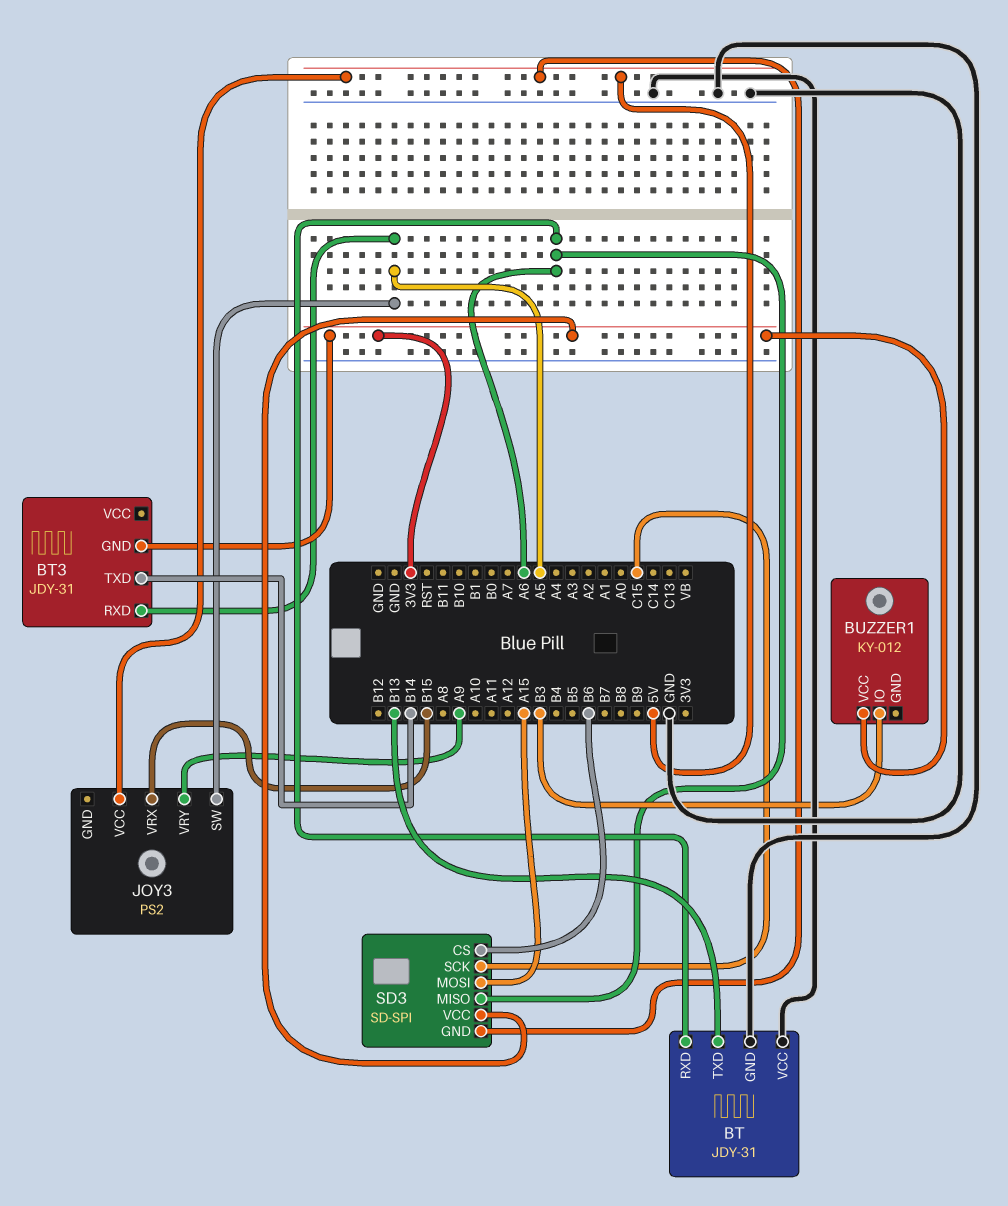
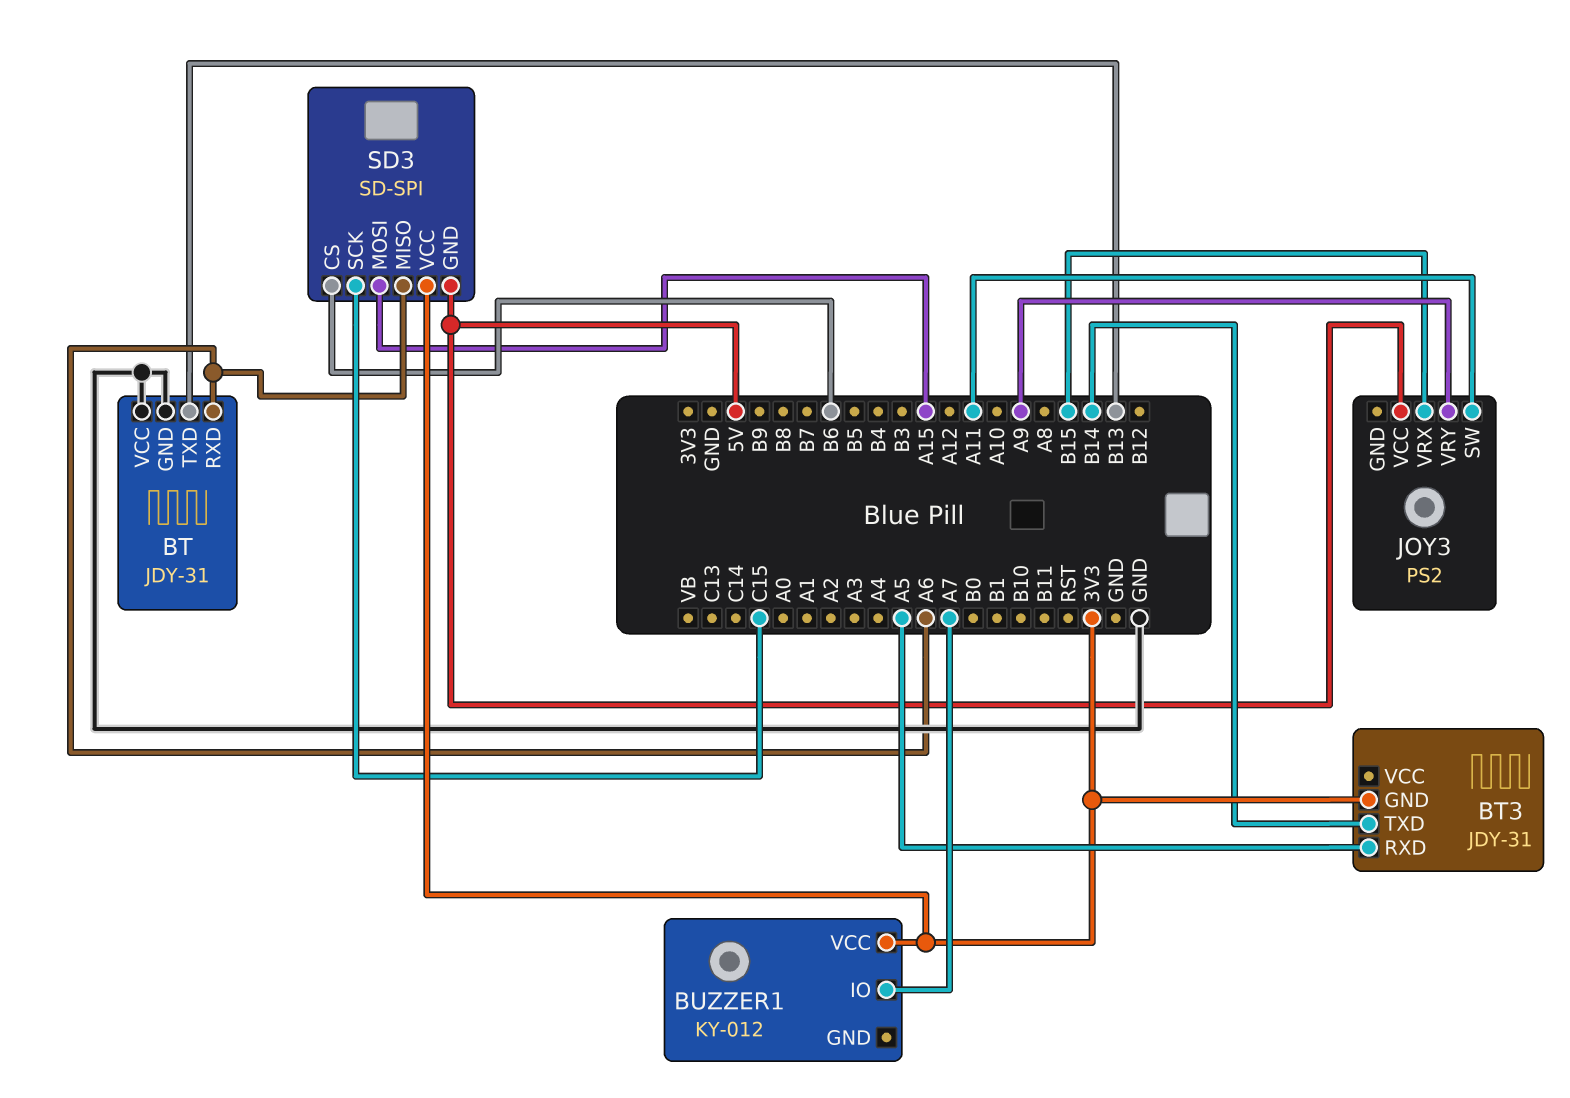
BUZZER1 pin IO: B3 -> A7
JOY3 pin SW: A5 -> A11

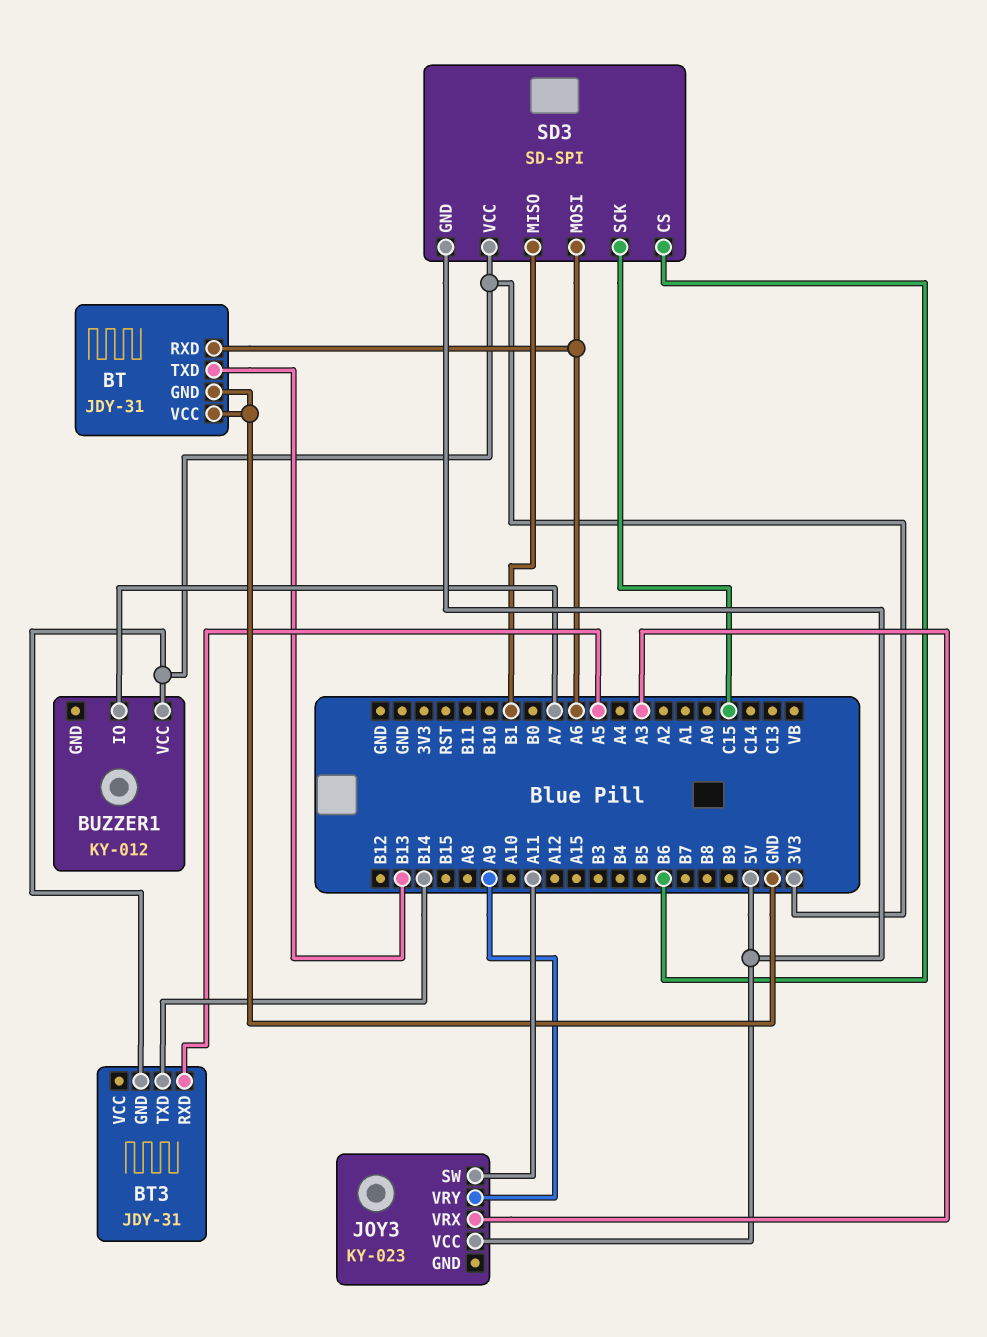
JOY3: PS2 -> KY-023
JOY3 pin VRX: B15 -> A3
SD3 pin MISO: A6 -> B1
SD3 pin MOSI: A15 -> A6

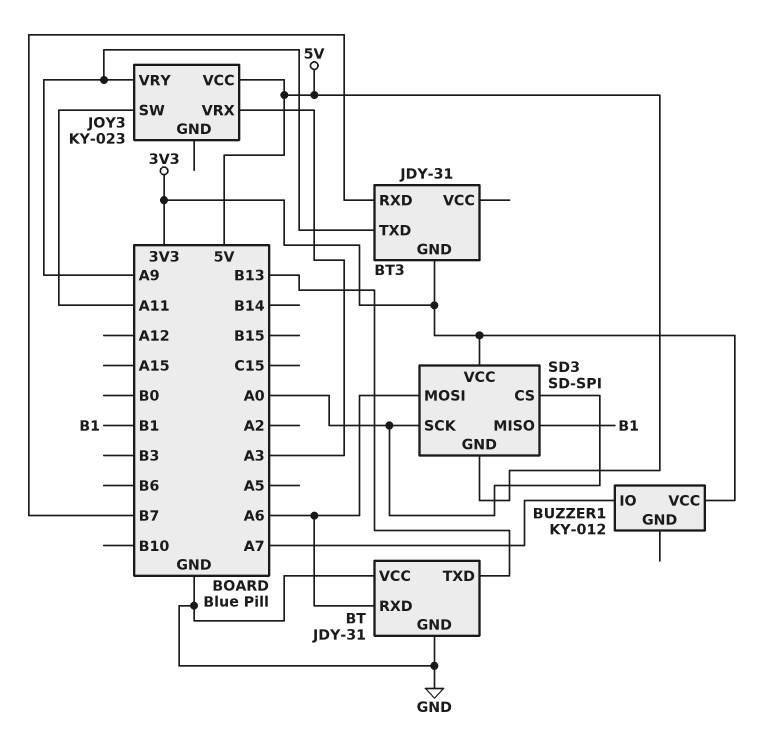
BT3 pin RXD: A5 -> B7
BT3 pin TXD: B14 -> A9
SD3 pin CS: B6 -> A0
SD3 pin SCK: C15 -> A0

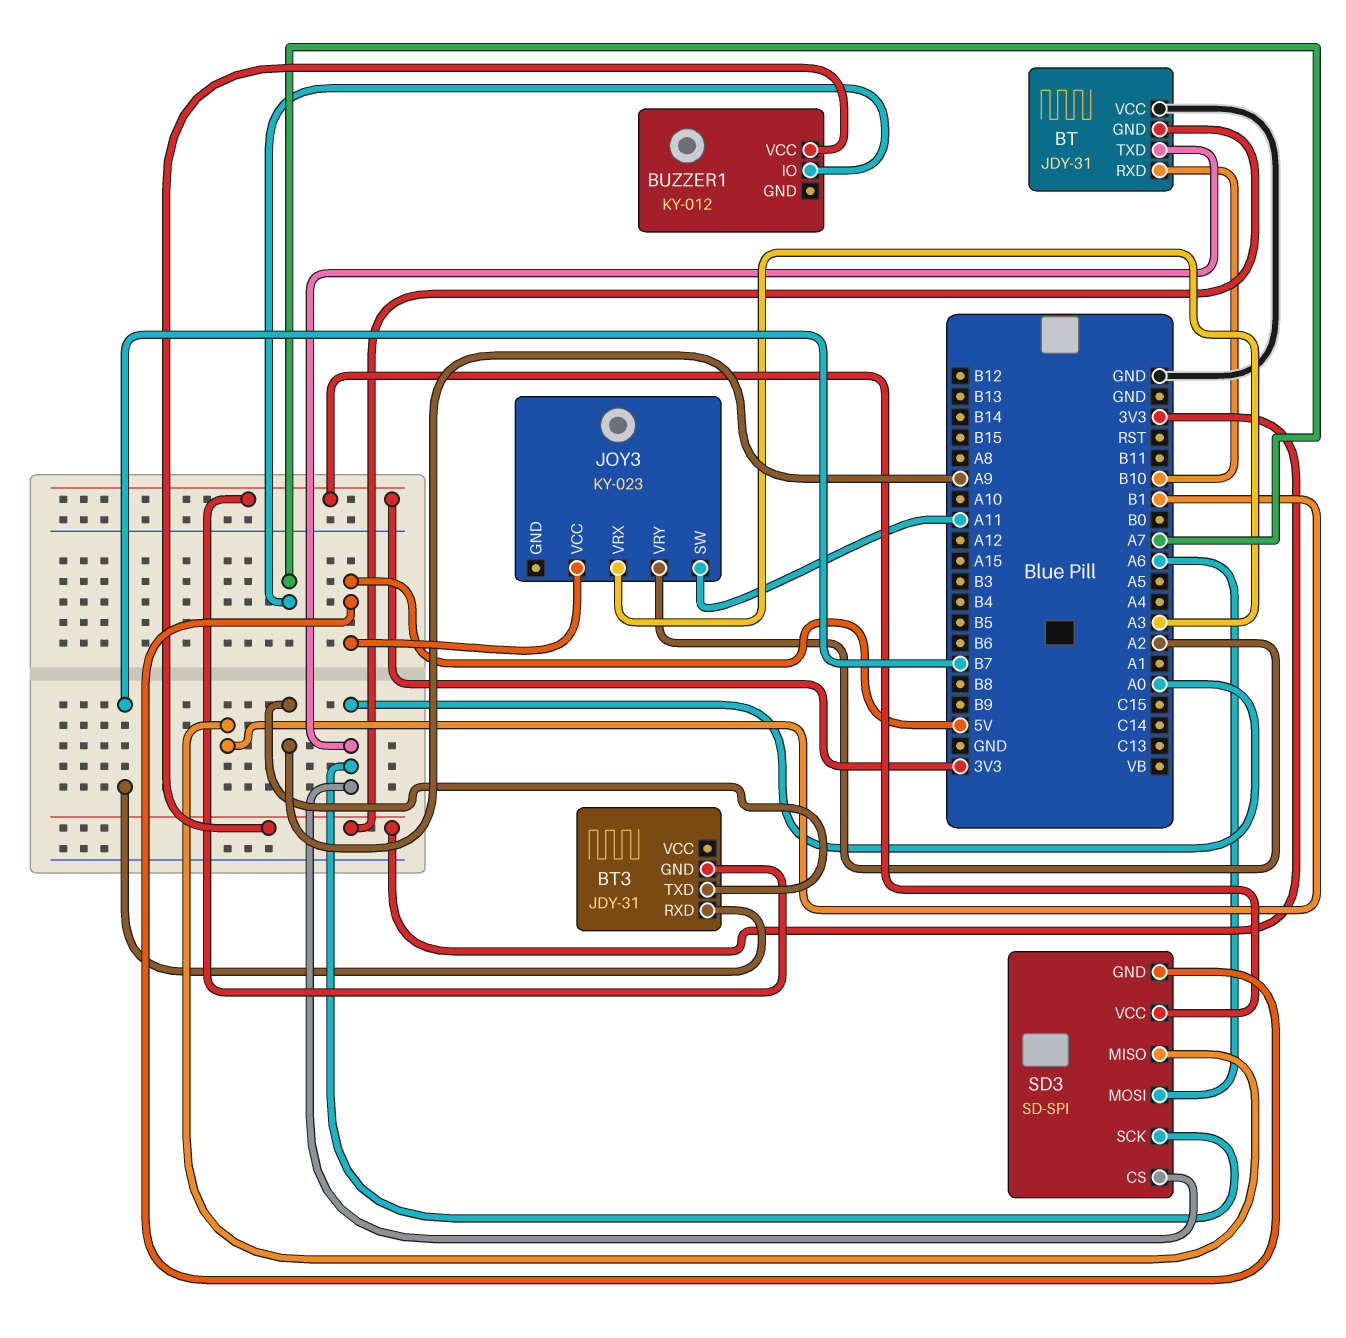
BT pin GND: GND -> 3V3
BT pin RXD: A6 -> B10
BT pin TXD: B13 -> A0
JOY3 pin VRY: A9 -> A2

